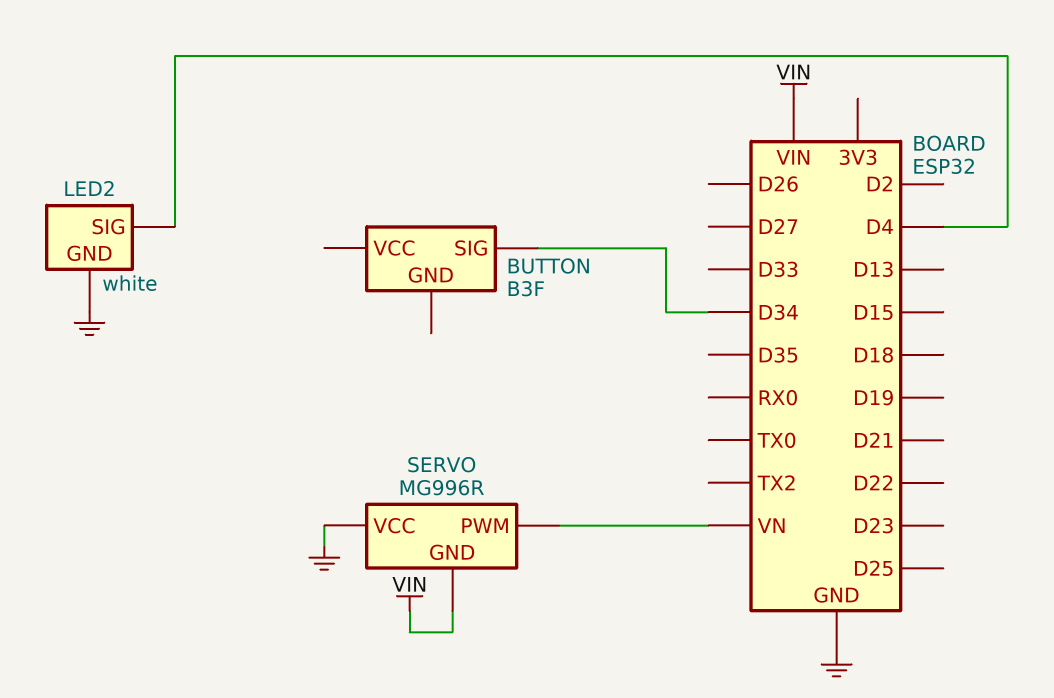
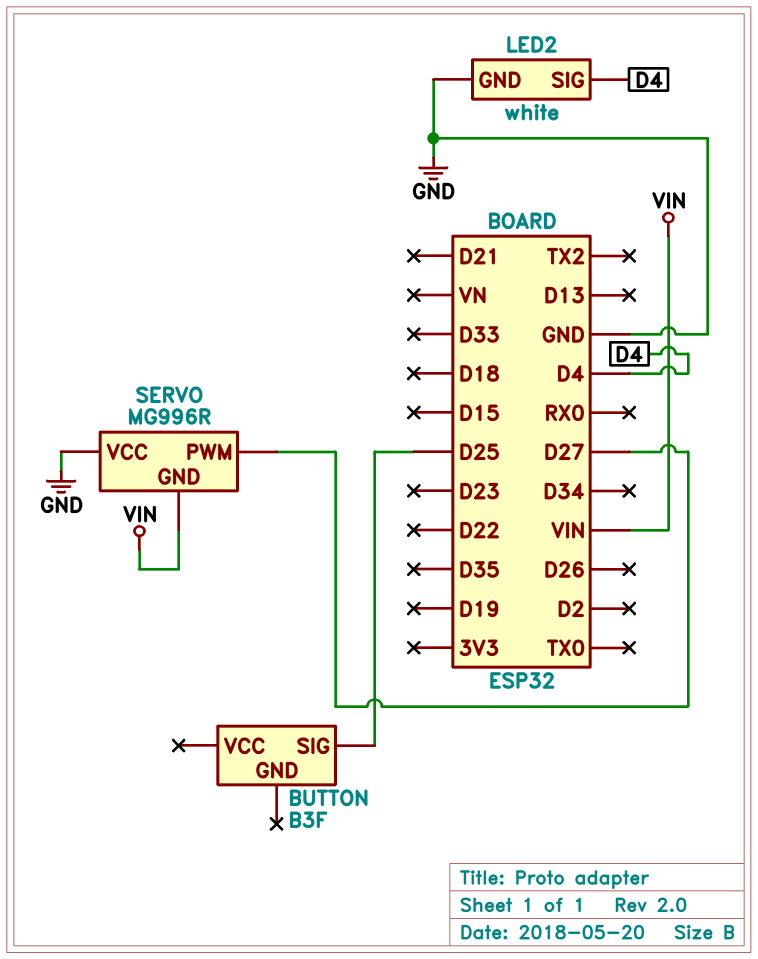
BUTTON pin SIG: D34 -> D25
SERVO pin PWM: VN -> D27

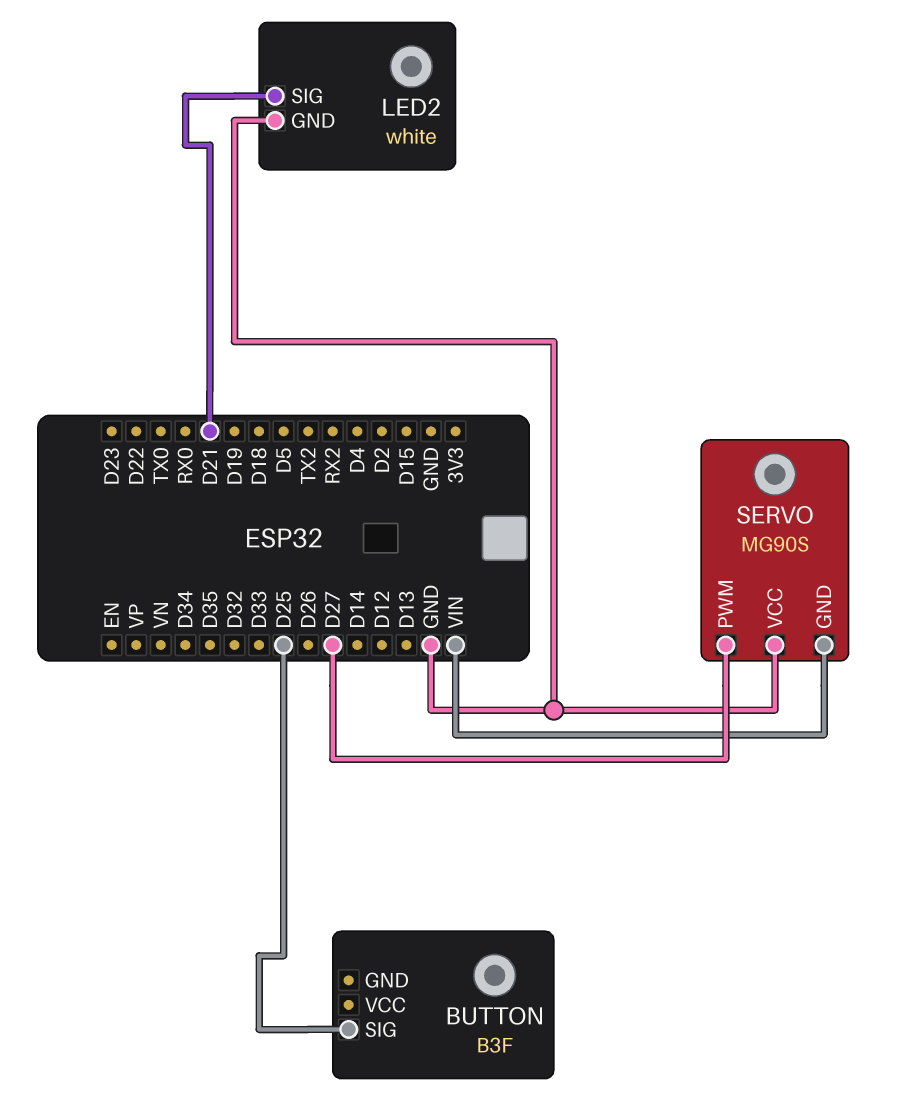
LED2 pin SIG: D4 -> D21
SERVO: MG996R -> MG90S

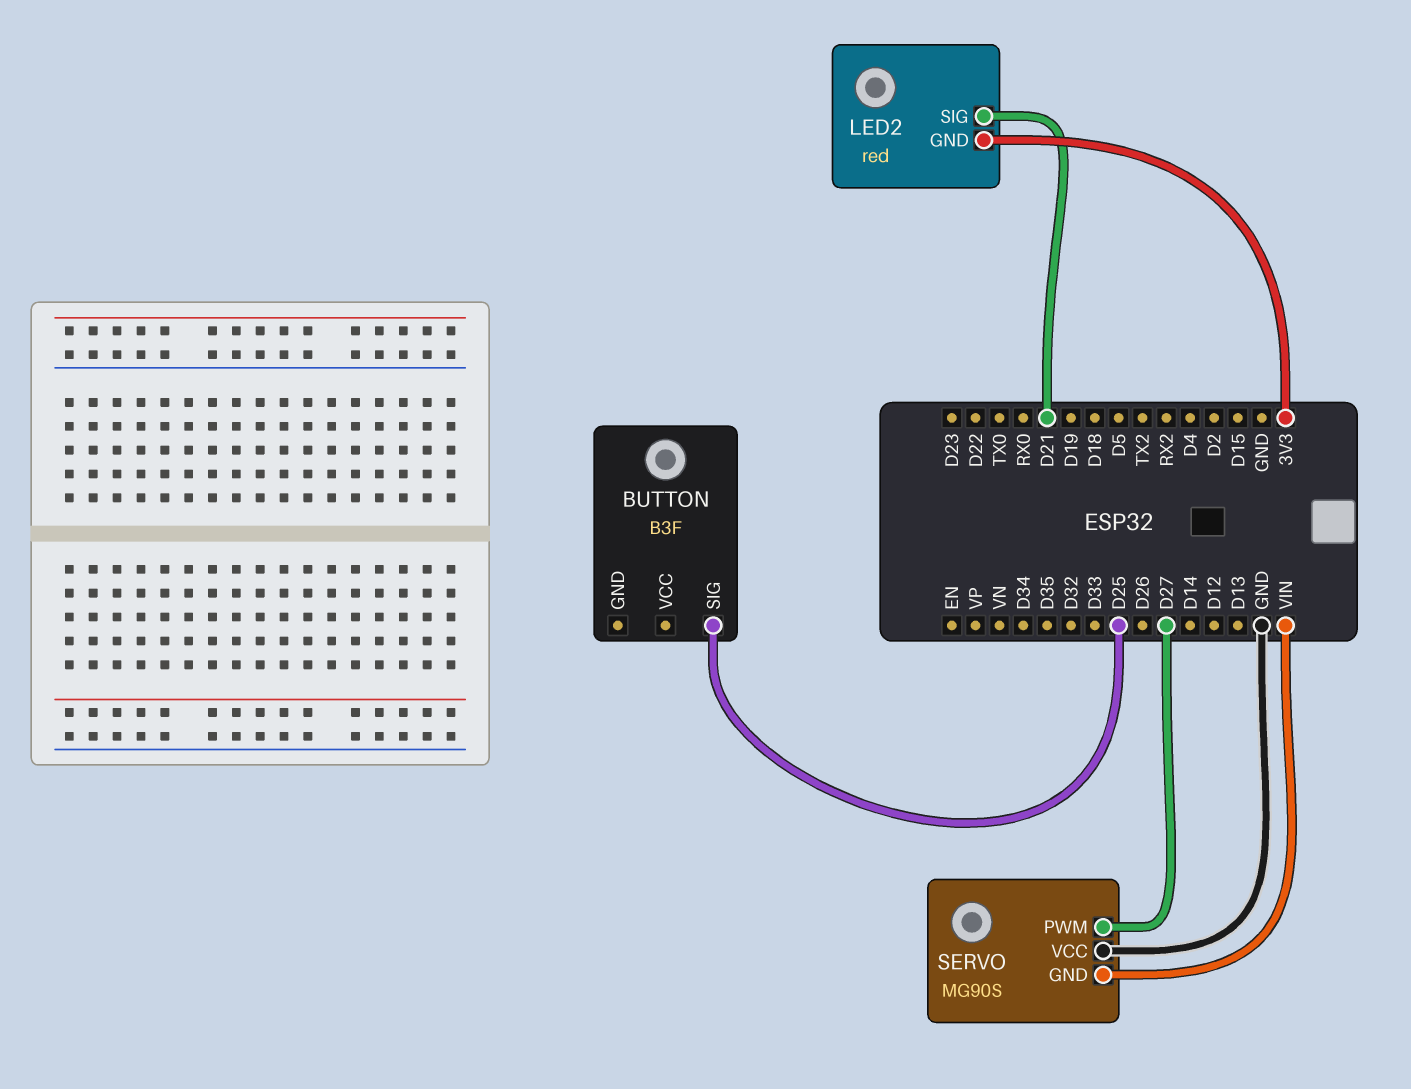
LED2: white -> red
LED2 pin GND: GND -> 3V3

